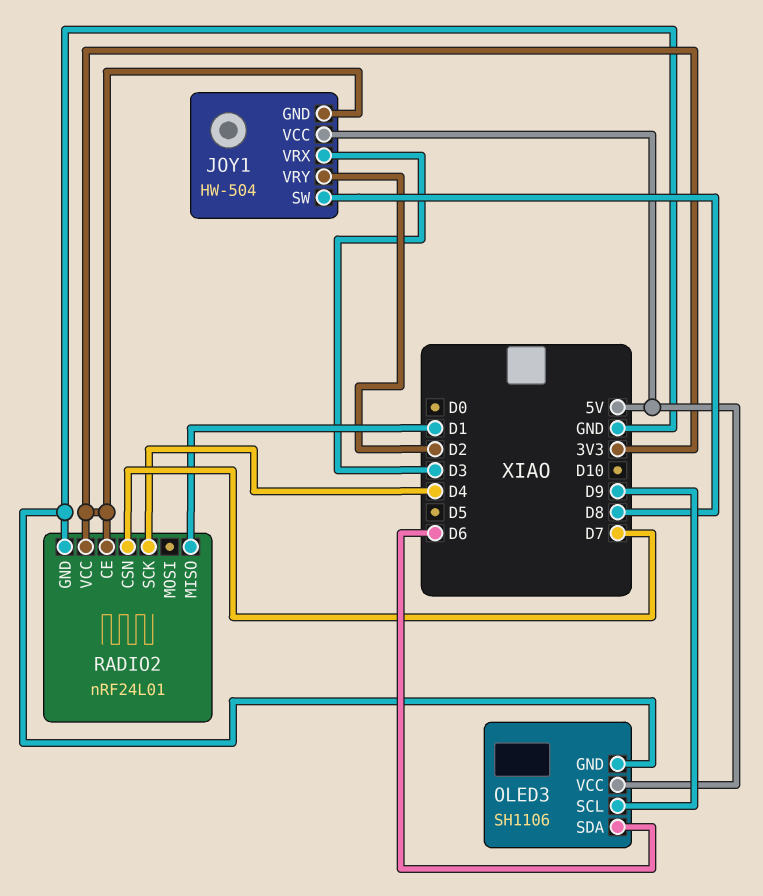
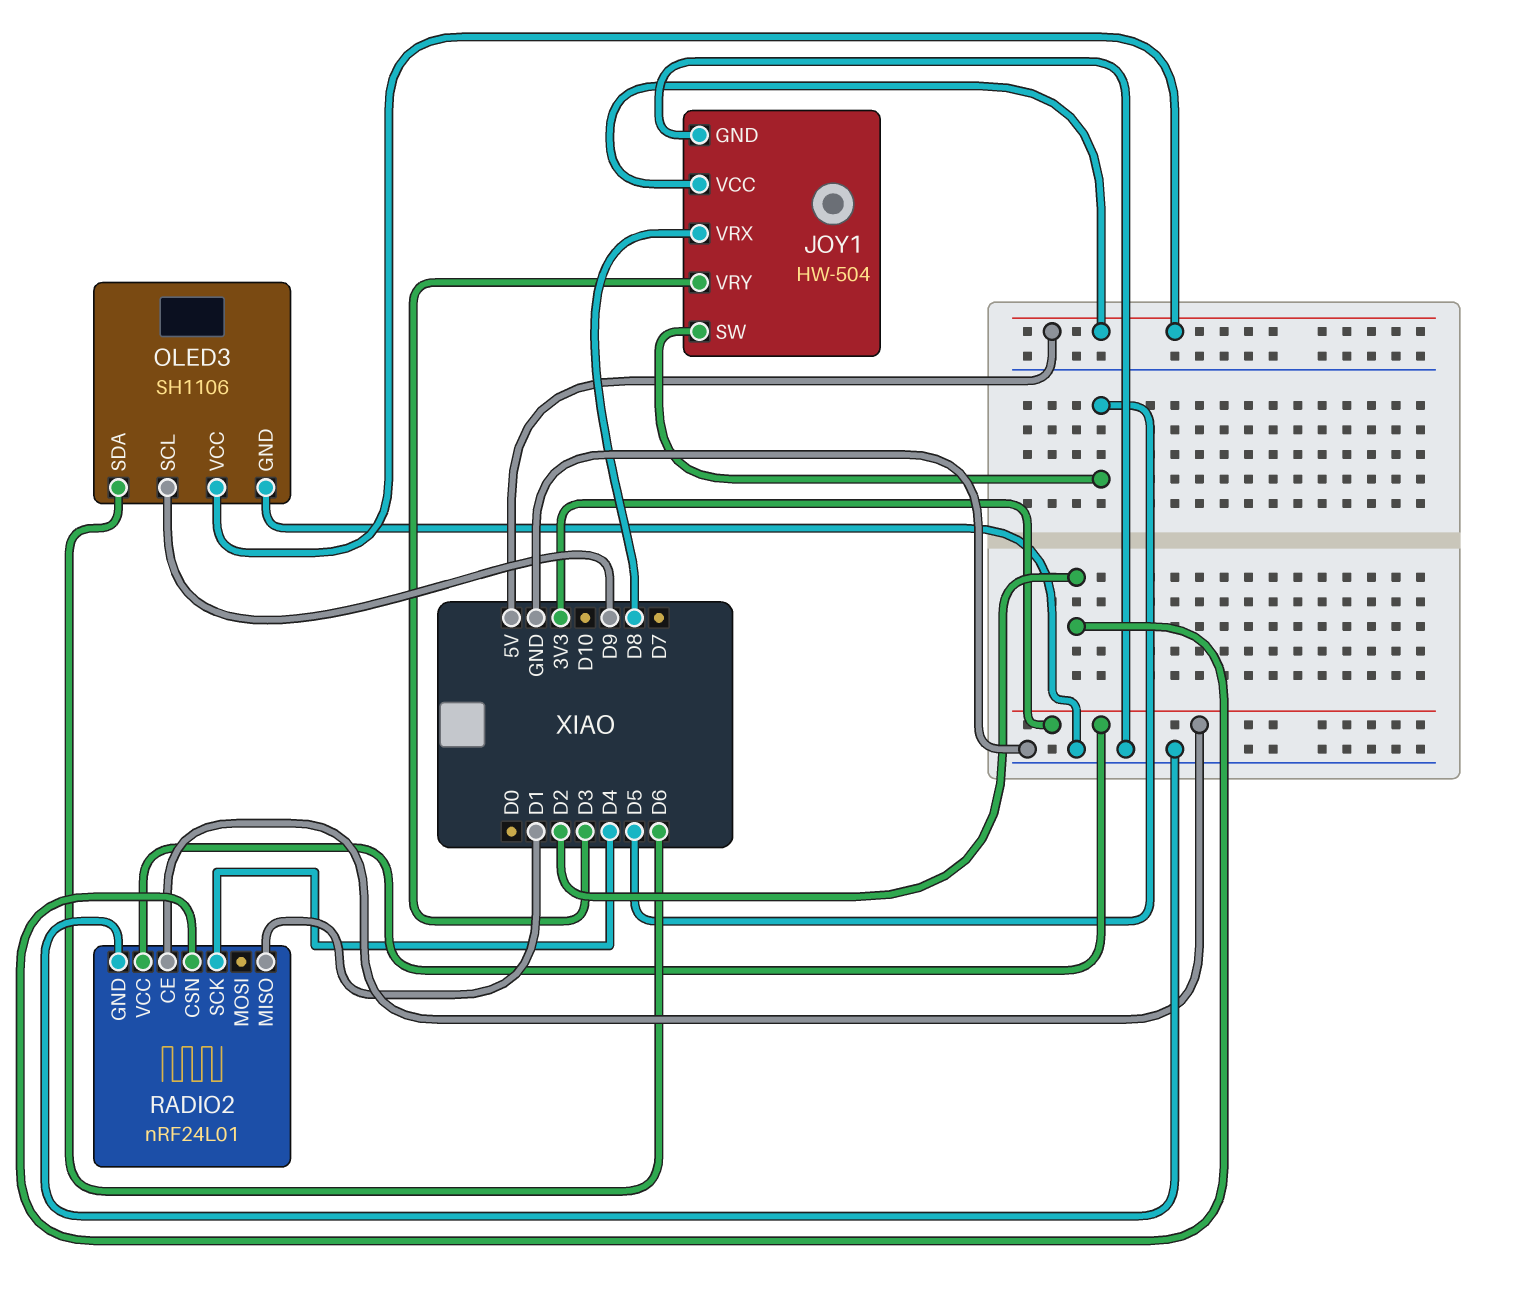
JOY1 pin GND: 3V3 -> GND
JOY1 pin SW: D8 -> D5
JOY1 pin VRX: D3 -> D8
JOY1 pin VRY: D2 -> D3
RADIO2 pin CSN: D7 -> D2

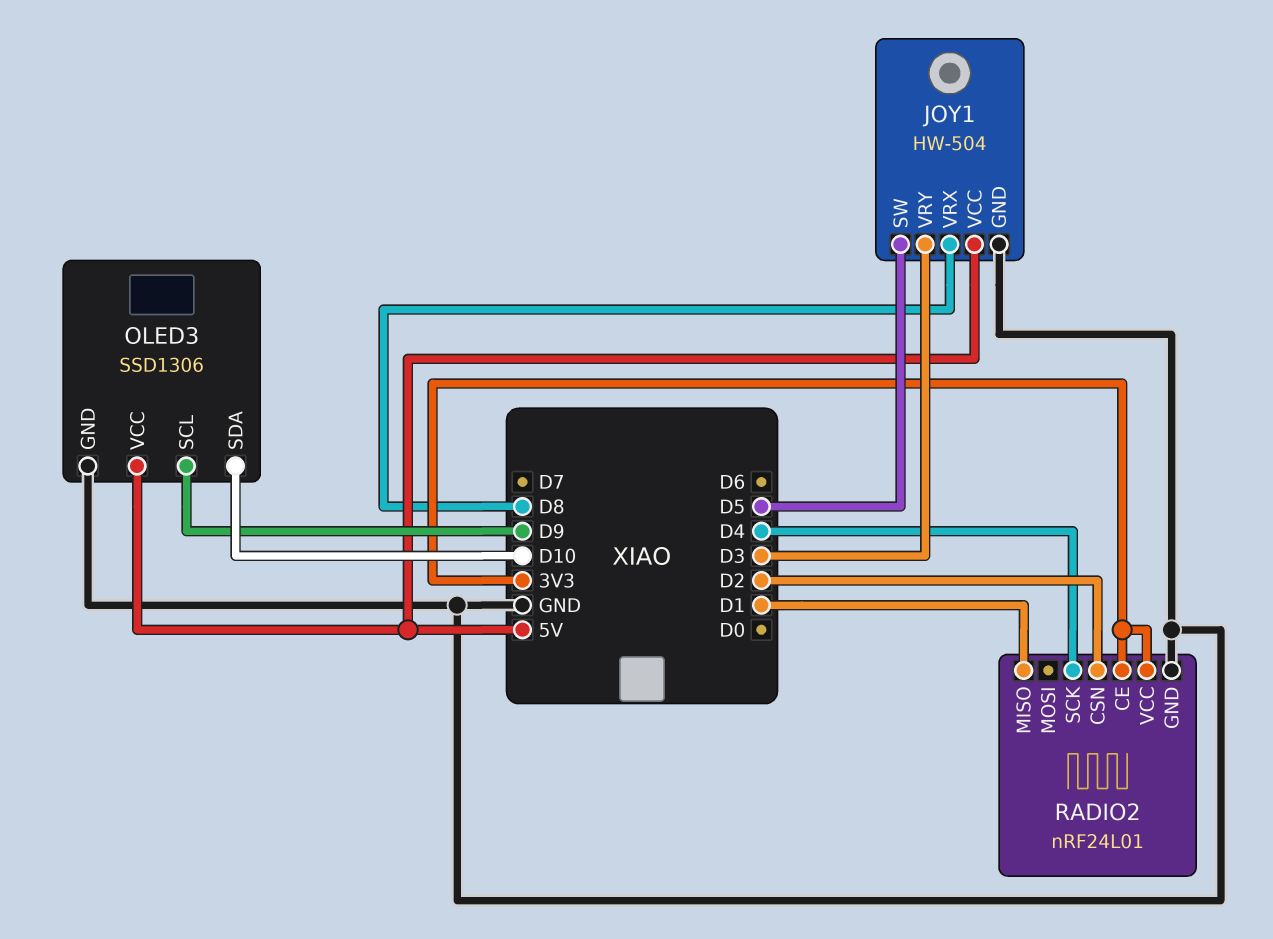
OLED3: SH1106 -> SSD1306
OLED3 pin SDA: D6 -> D10

